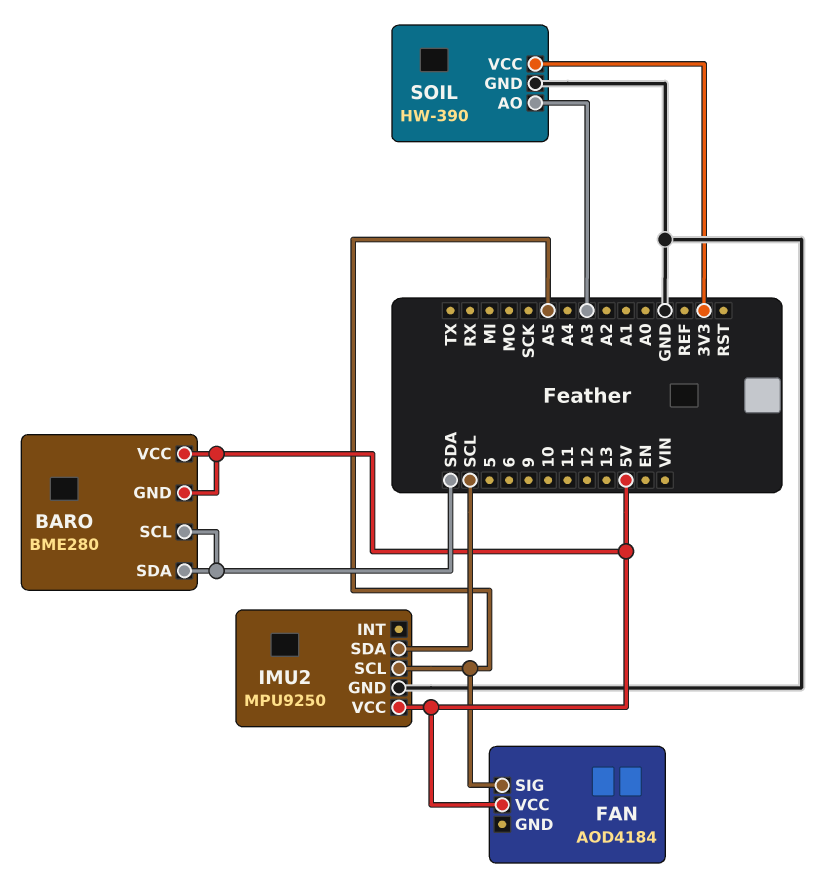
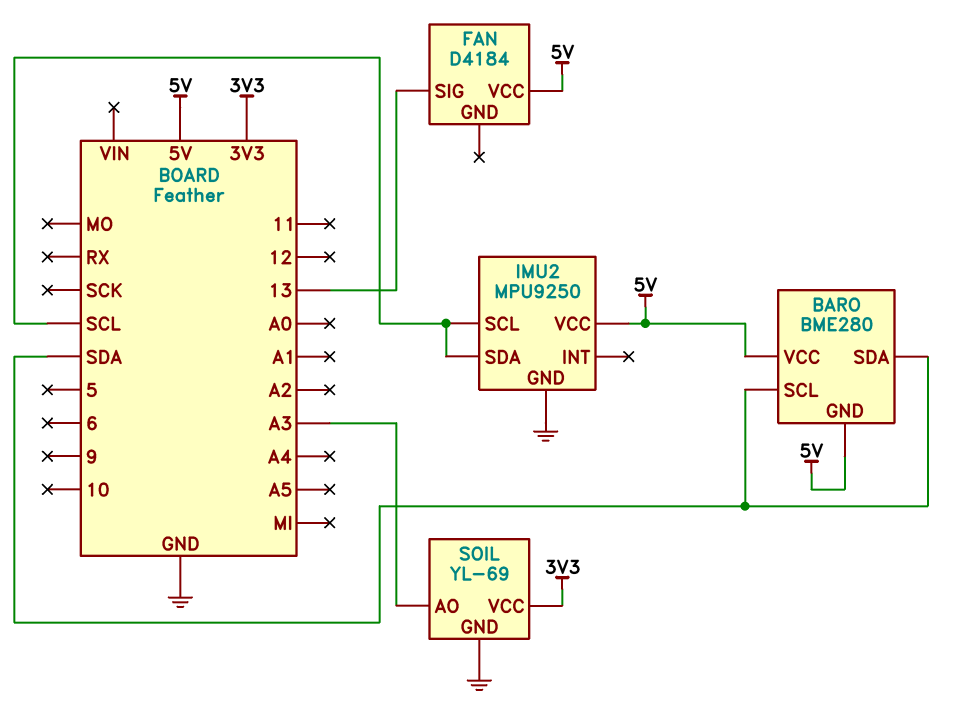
FAN: AOD4184 -> D4184
FAN pin SIG: A5 -> 13
IMU2 pin SCL: A5 -> SCL
SOIL: HW-390 -> YL-69

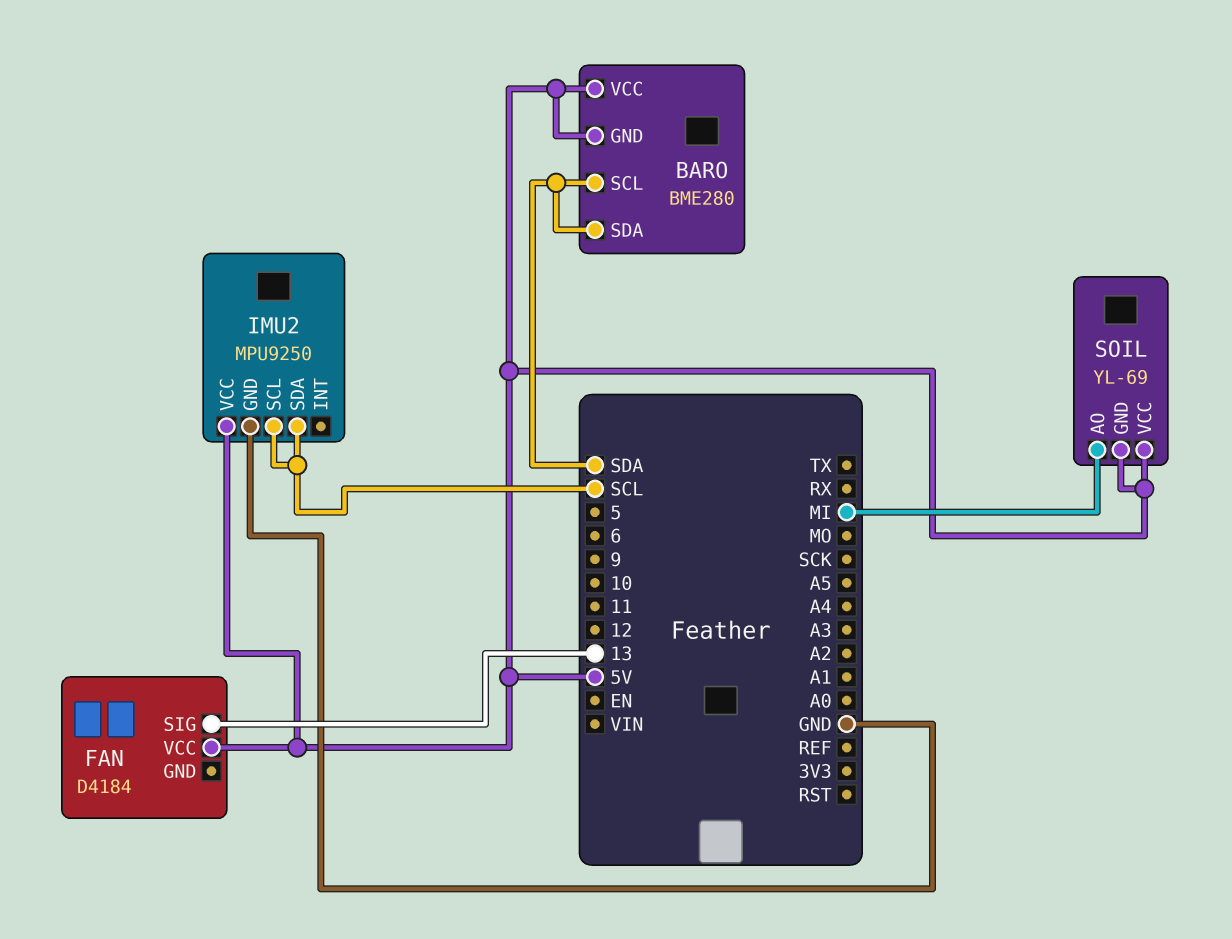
SOIL pin AO: A3 -> MI
SOIL pin GND: GND -> 5V
SOIL pin VCC: 3V3 -> 5V

